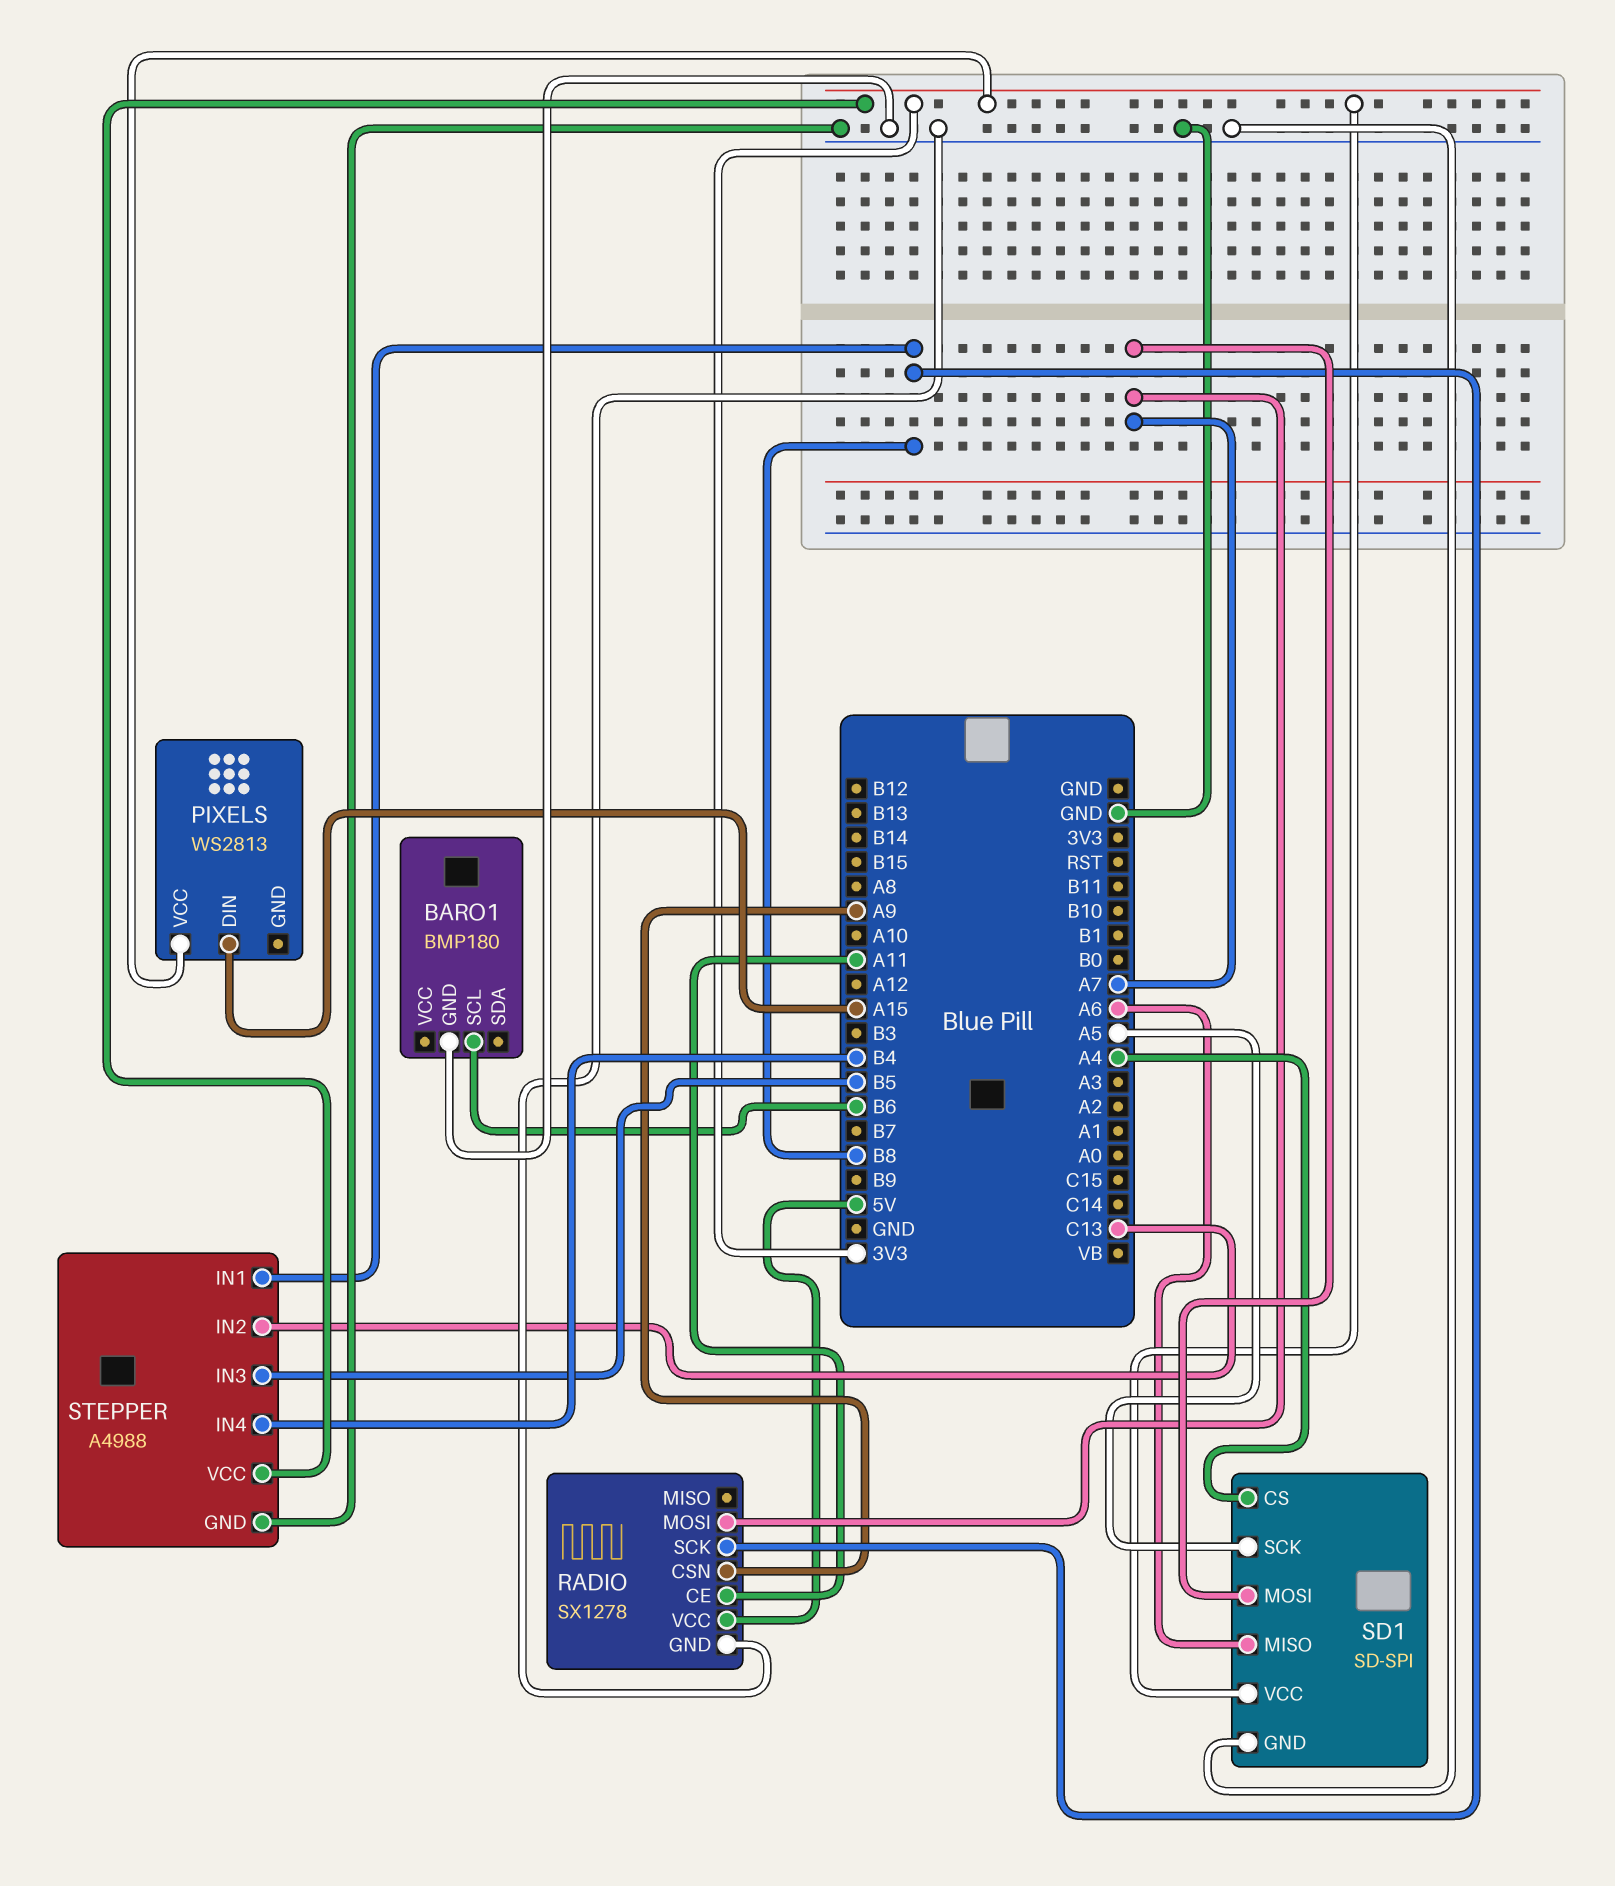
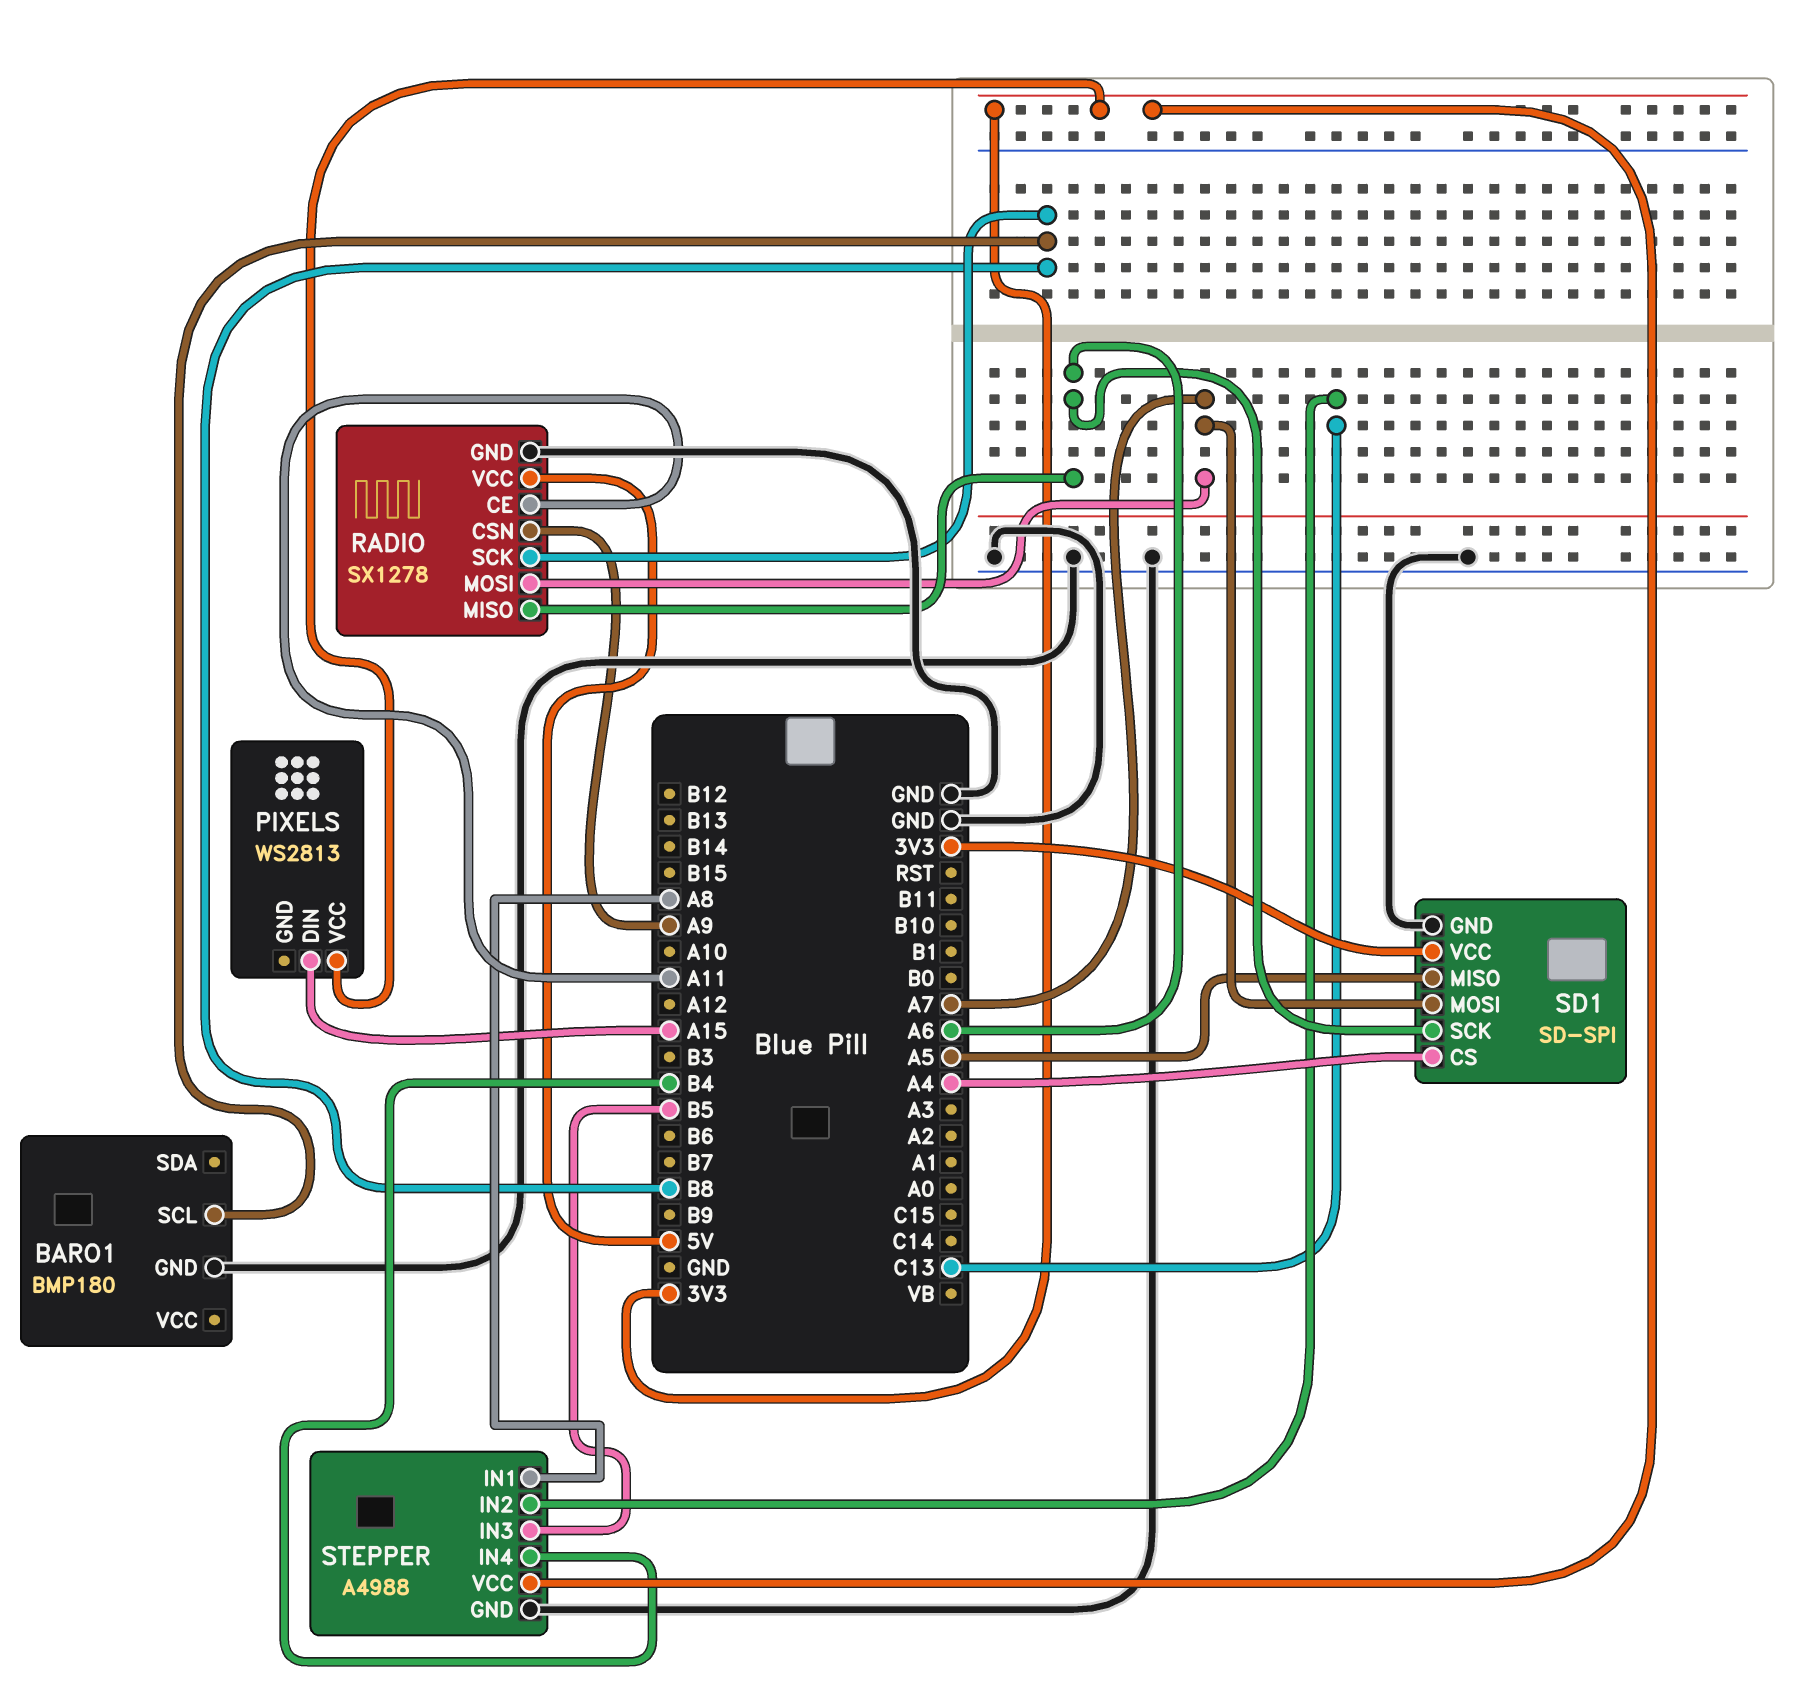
BARO1 pin SCL: B6 -> B8
RADIO pin MISO: none -> A6
SD1 pin MISO: A6 -> A5
SD1 pin SCK: A5 -> A6
STEPPER pin IN1: B8 -> A8

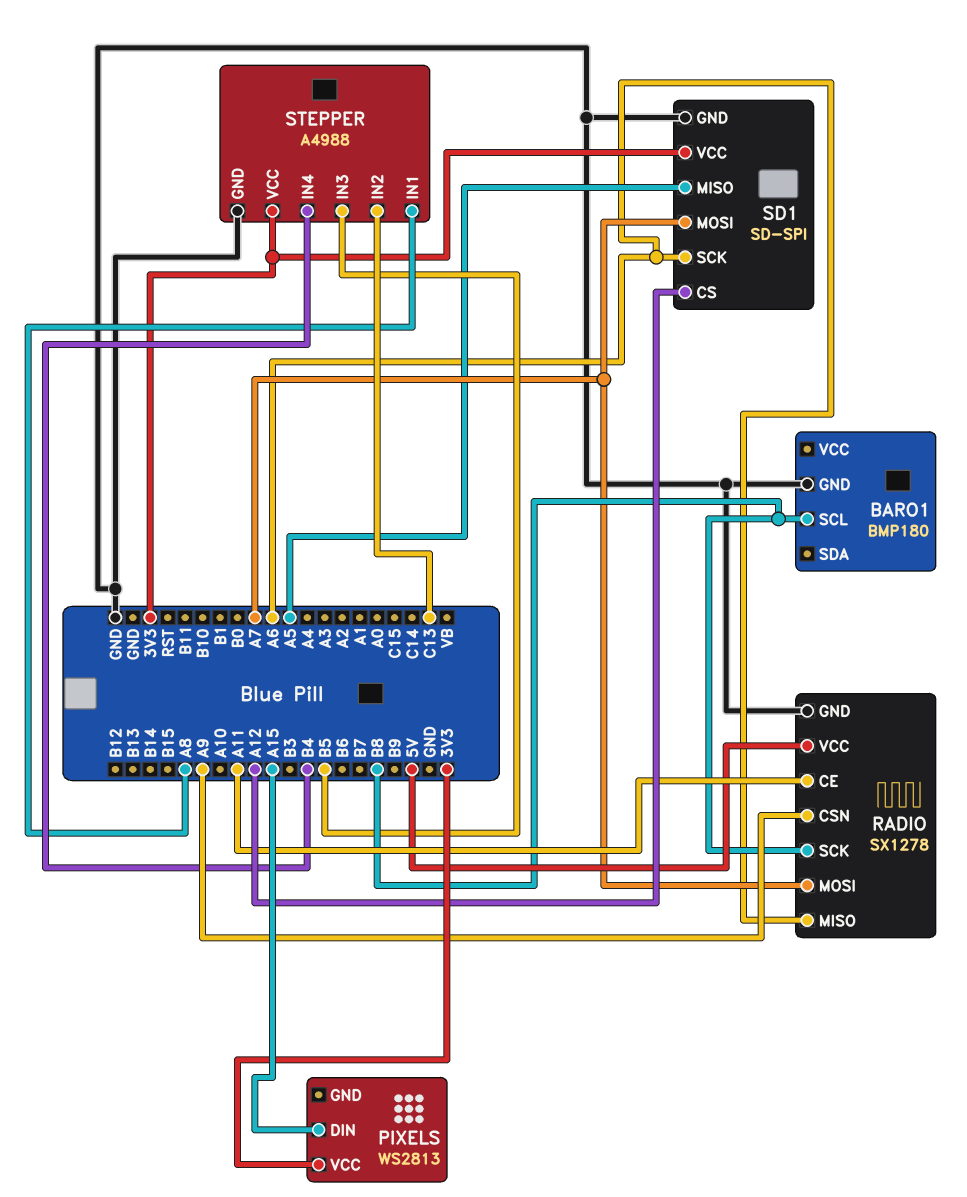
SD1 pin CS: A4 -> A12

